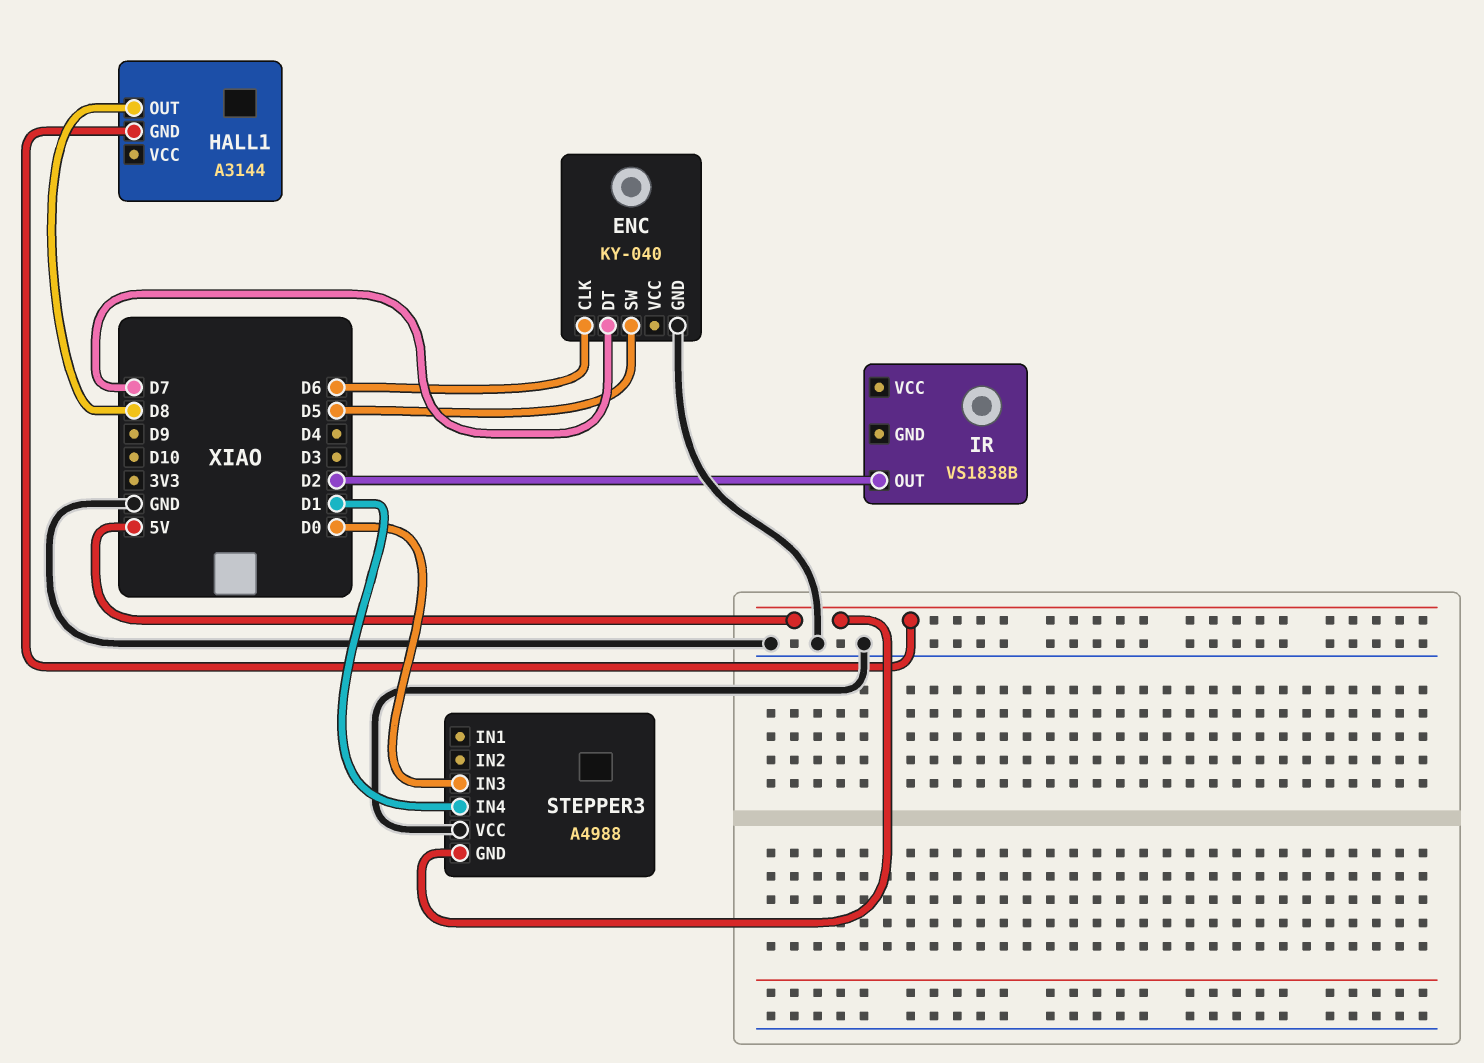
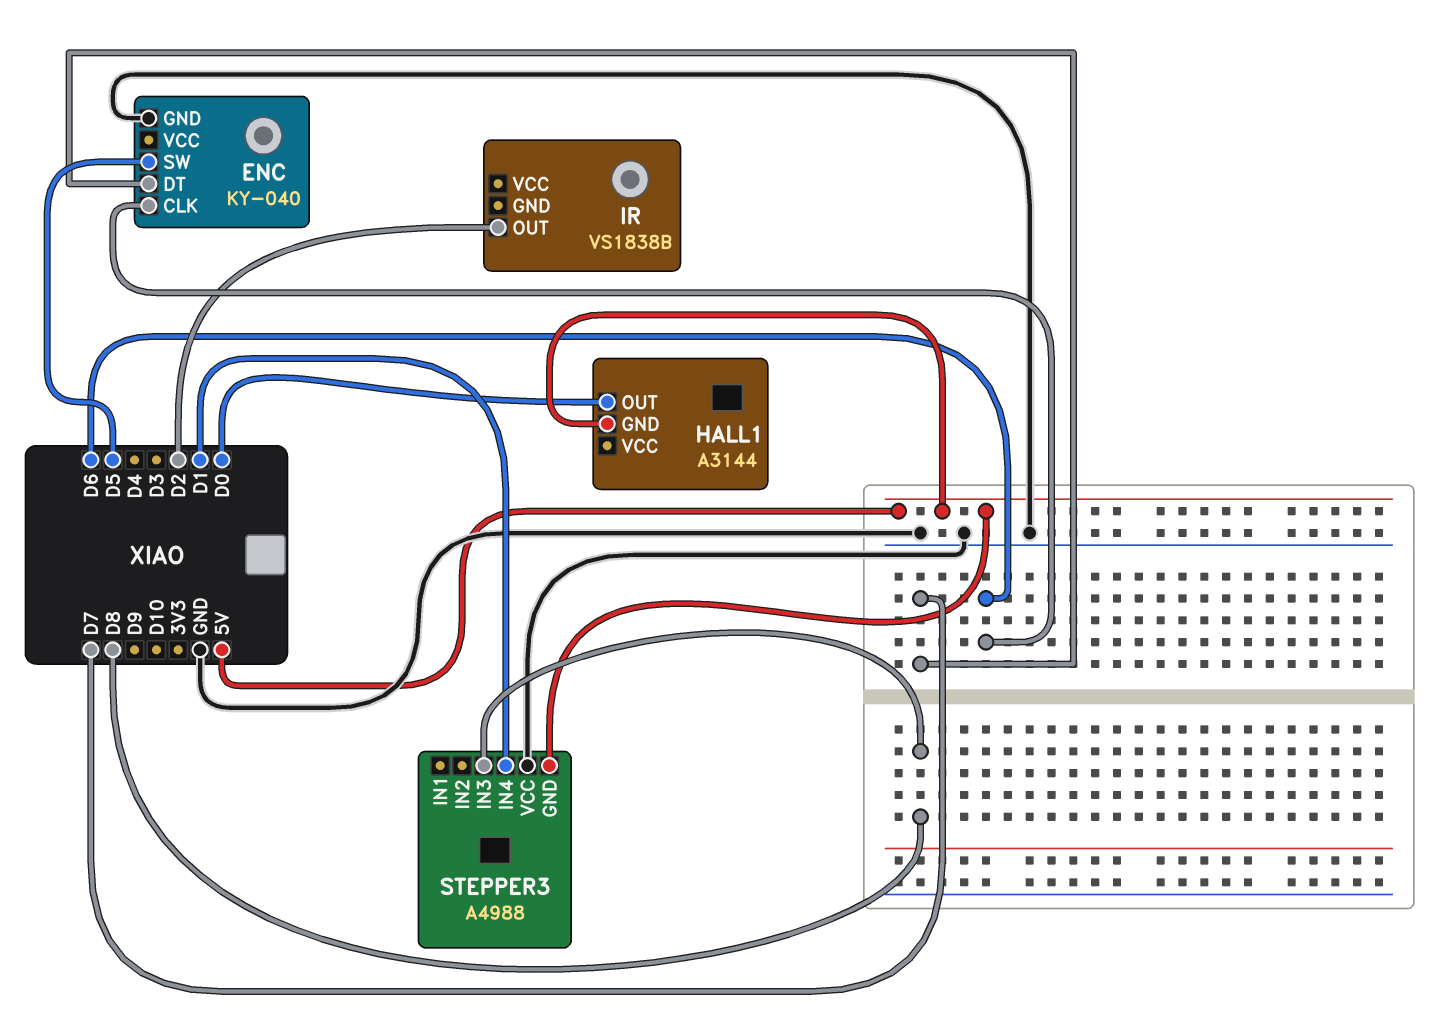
HALL1 pin OUT: D8 -> D0
STEPPER3 pin IN3: D0 -> D8

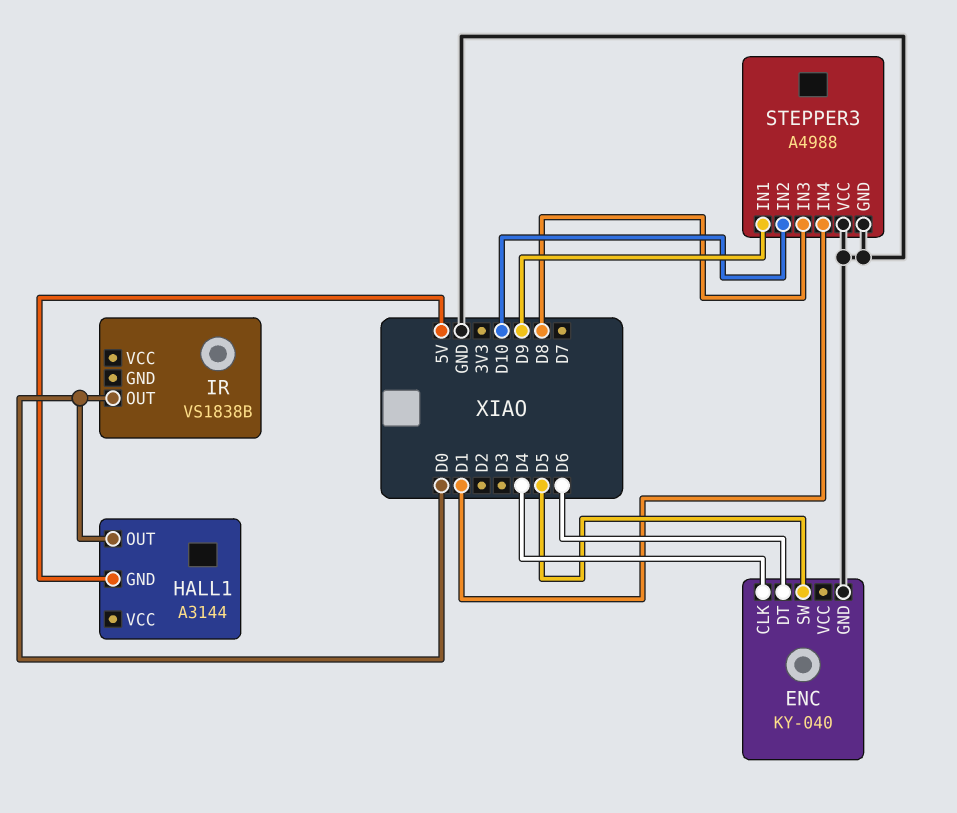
ENC pin CLK: D6 -> D4
ENC pin DT: D7 -> D6
IR pin OUT: D2 -> D0
STEPPER3 pin GND: 5V -> GND
STEPPER3 pin IN1: none -> D9
STEPPER3 pin IN2: none -> D10

